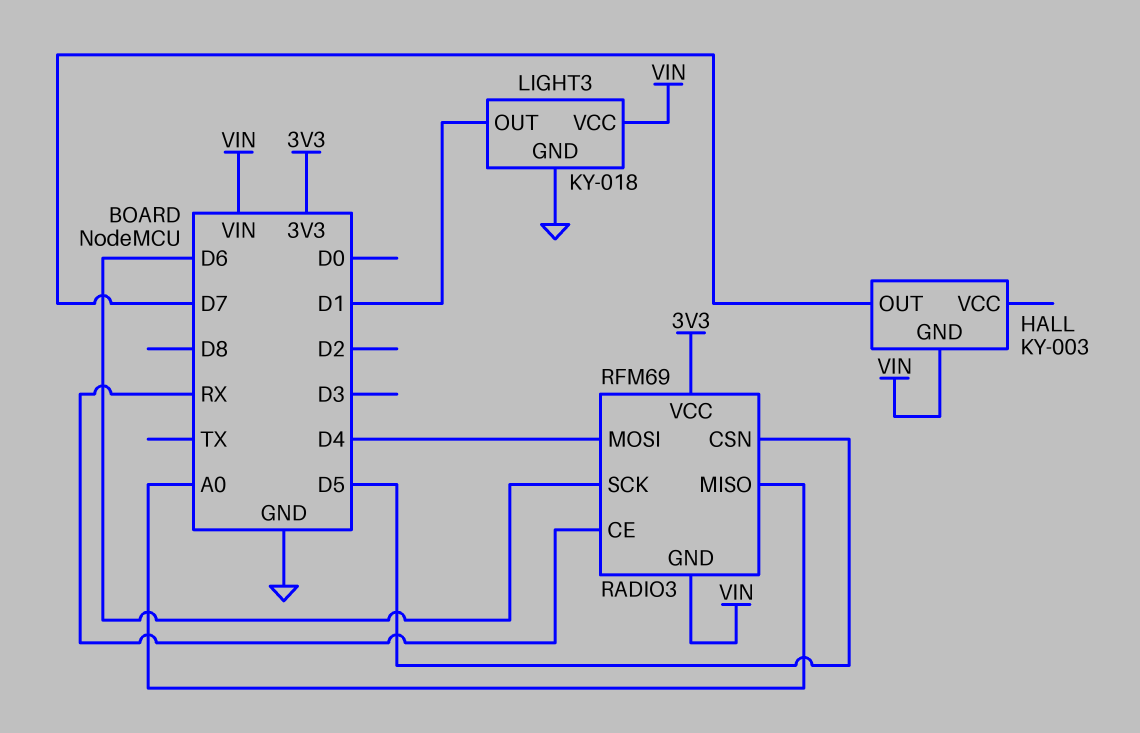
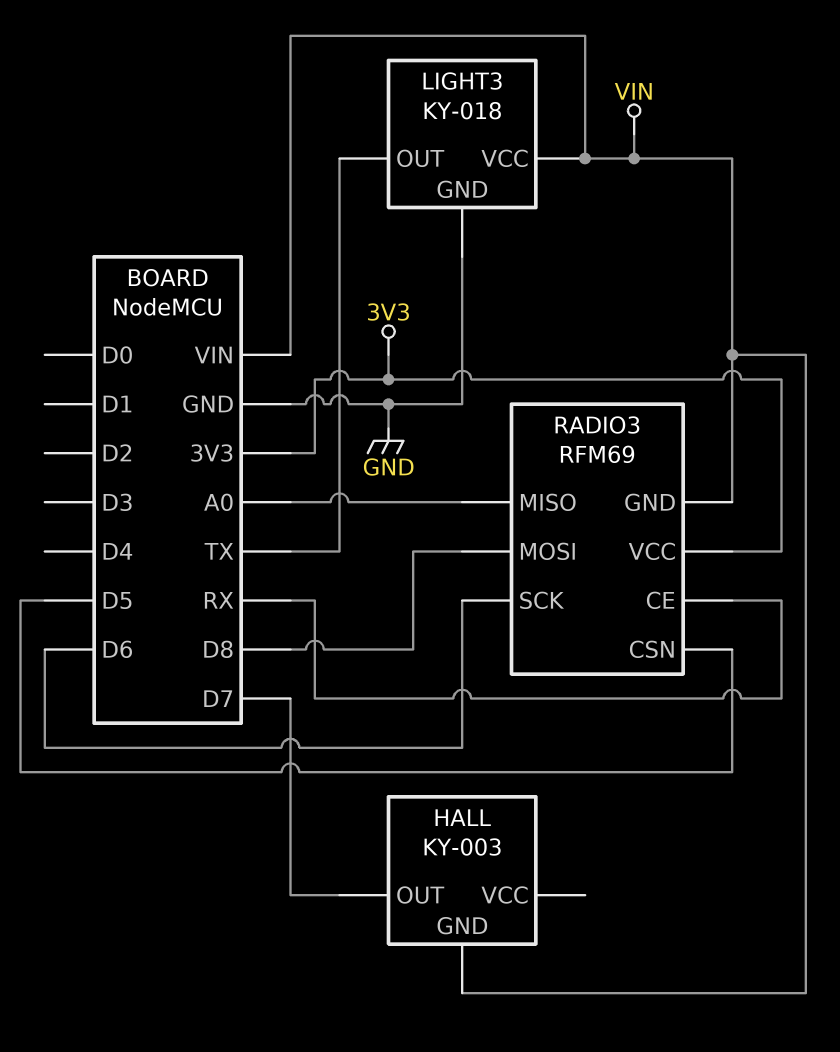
LIGHT3 pin OUT: D1 -> TX
RADIO3 pin MOSI: D4 -> D8

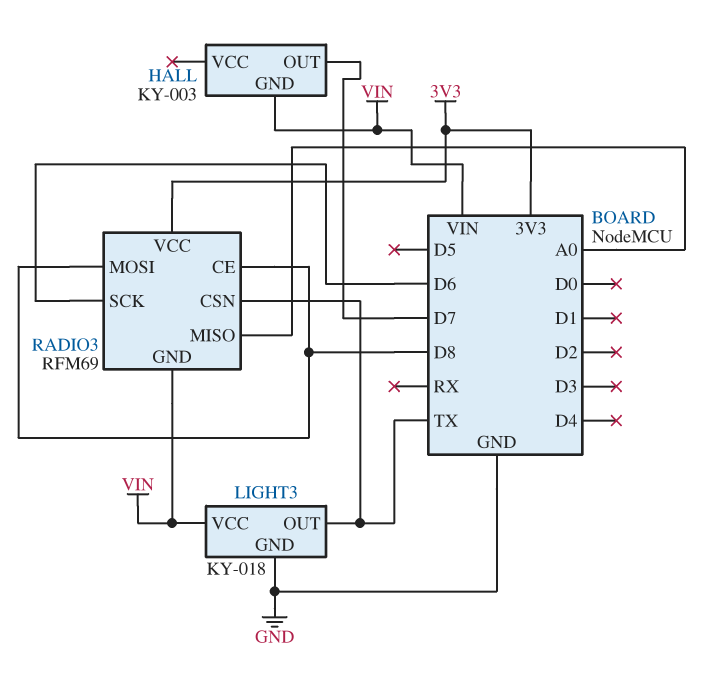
RADIO3 pin CE: RX -> D8
RADIO3 pin CSN: D5 -> TX

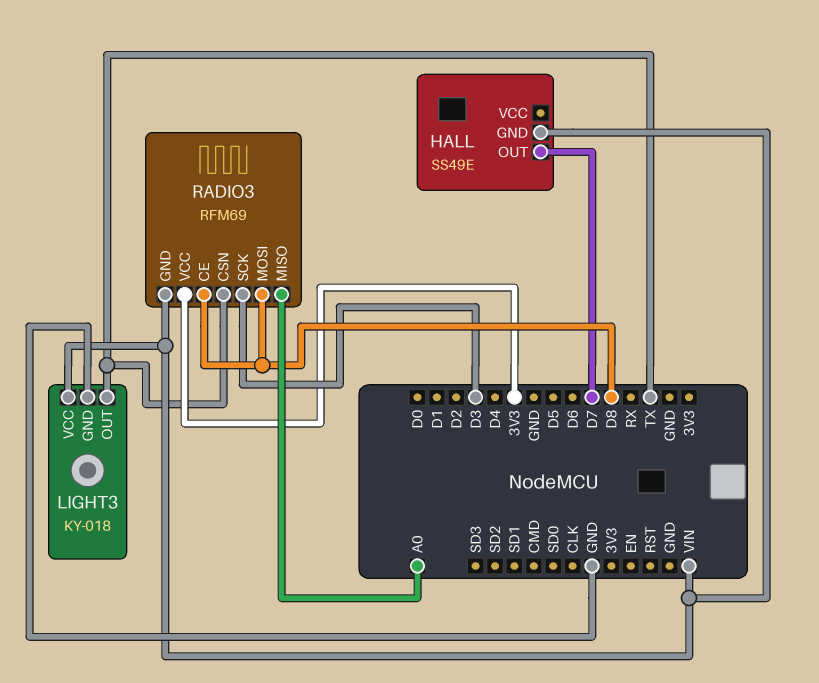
HALL: KY-003 -> SS49E
RADIO3 pin SCK: D6 -> D3

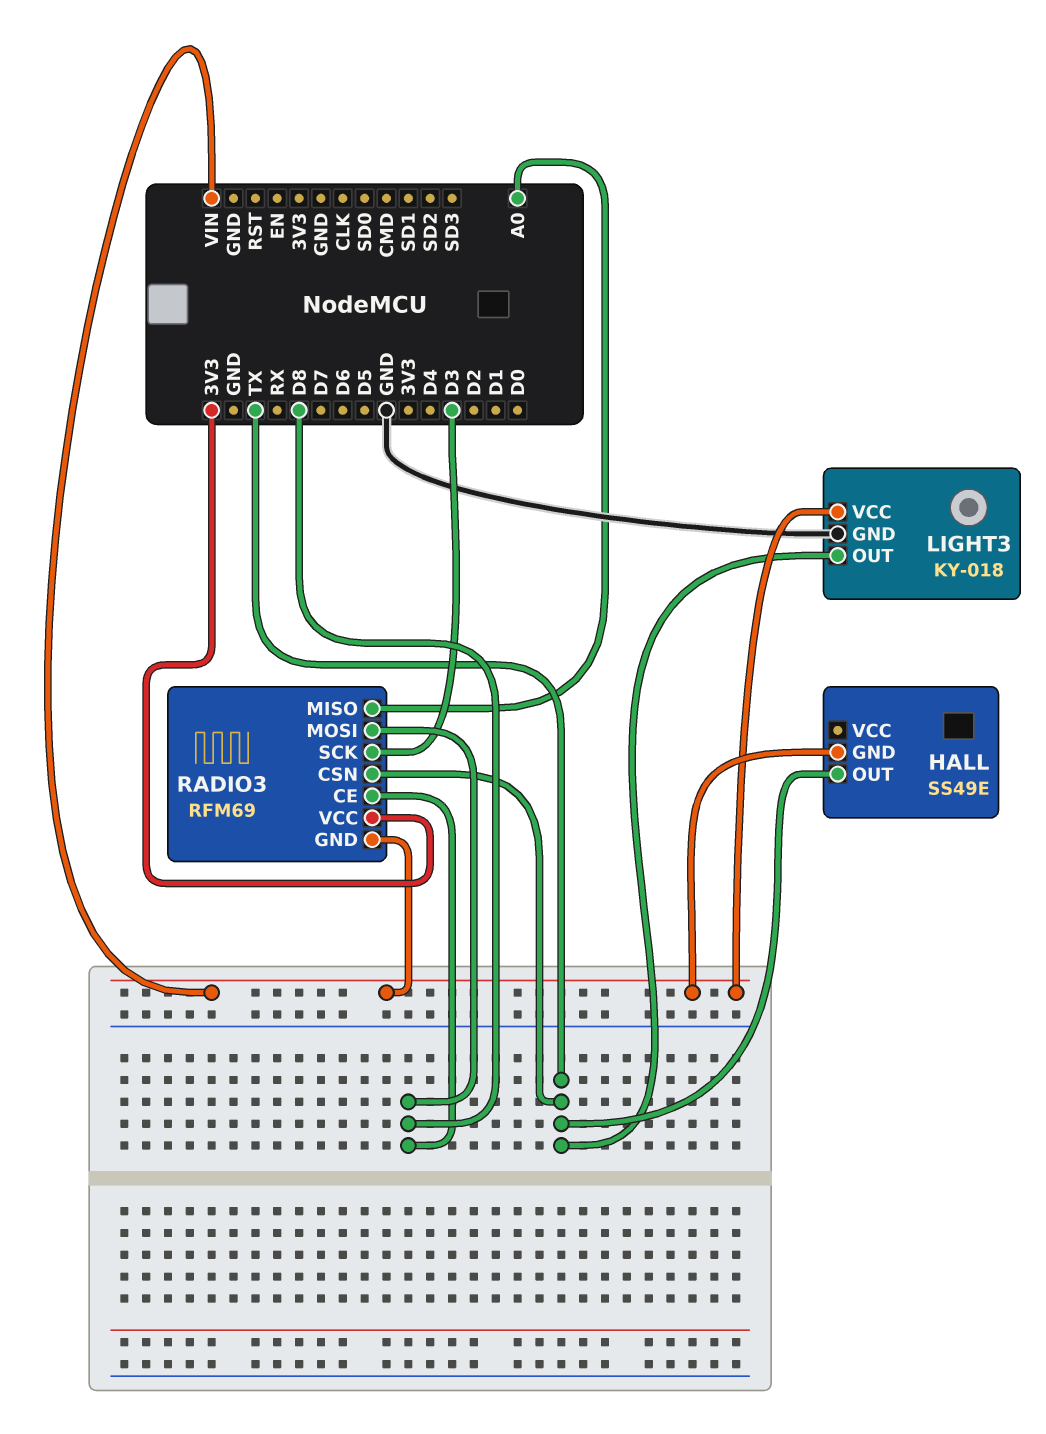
HALL pin OUT: D7 -> TX

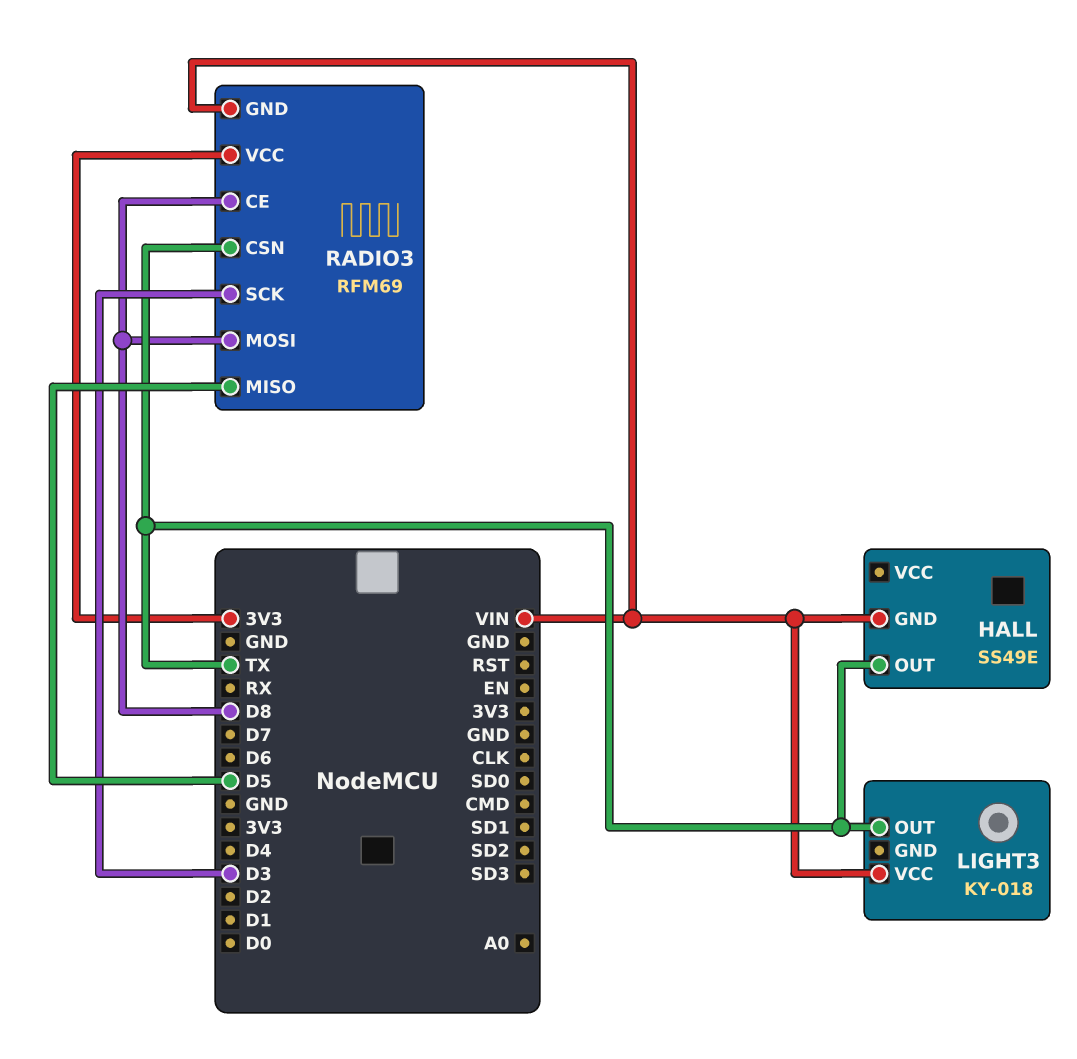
LIGHT3 pin GND: GND -> none
RADIO3 pin MISO: A0 -> D5

